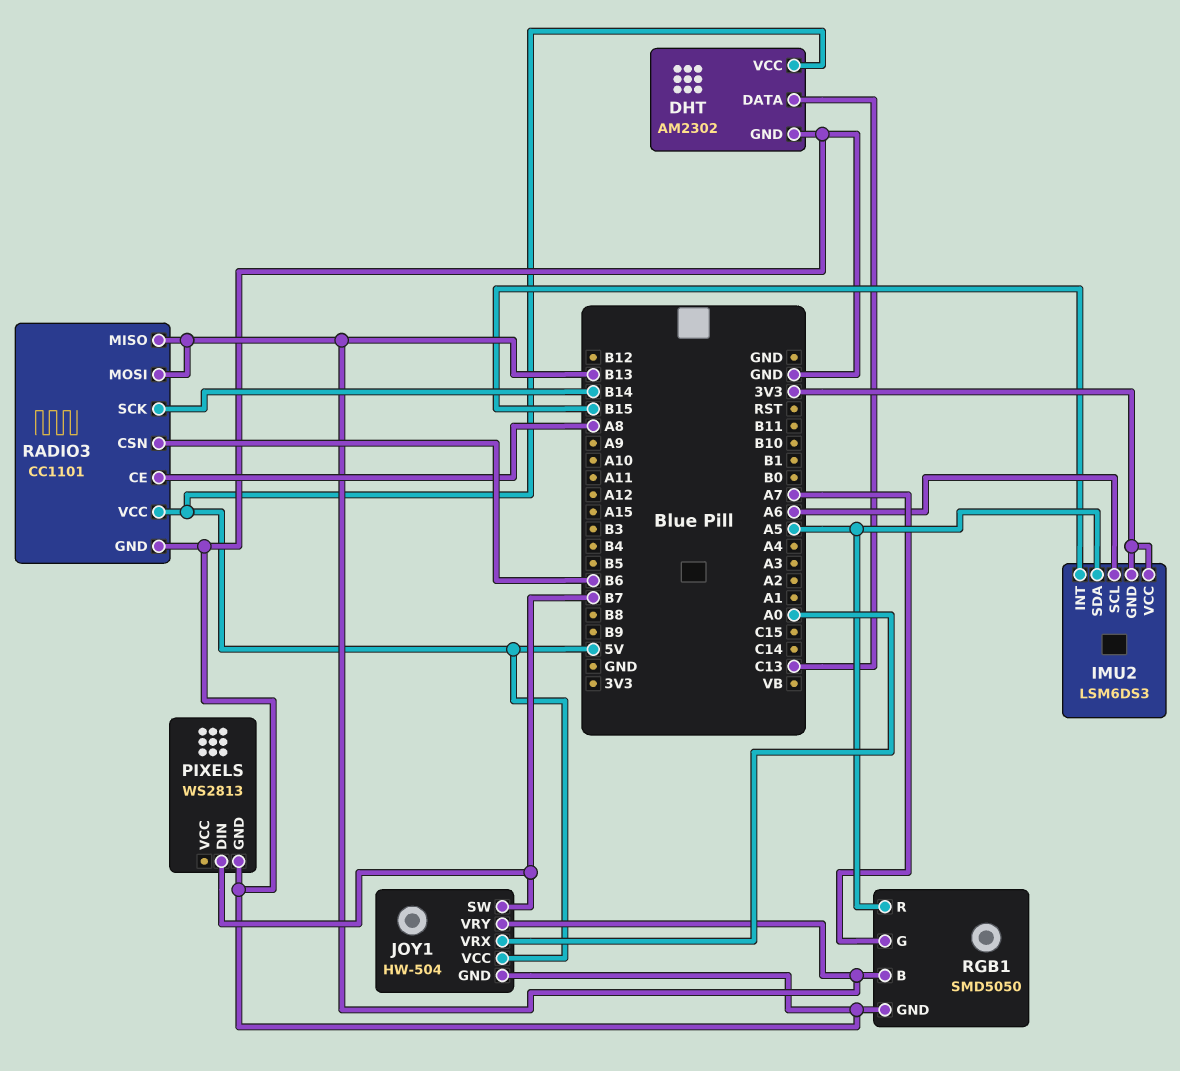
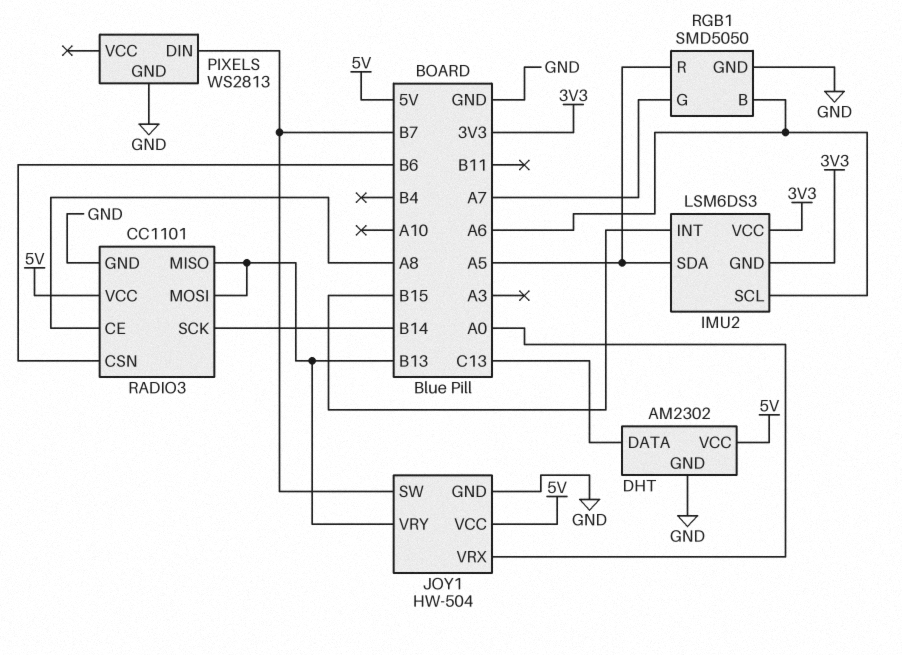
RGB1 pin B: B13 -> A6

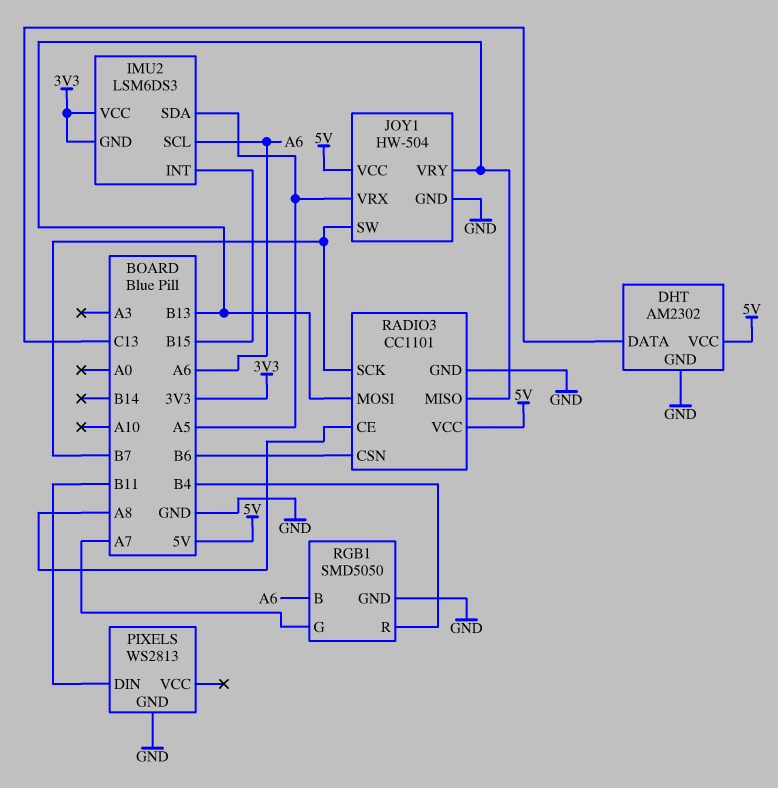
JOY1 pin VRX: A0 -> A5
PIXELS pin DIN: B7 -> B11
RADIO3 pin SCK: B14 -> B7
RGB1 pin R: A5 -> B4

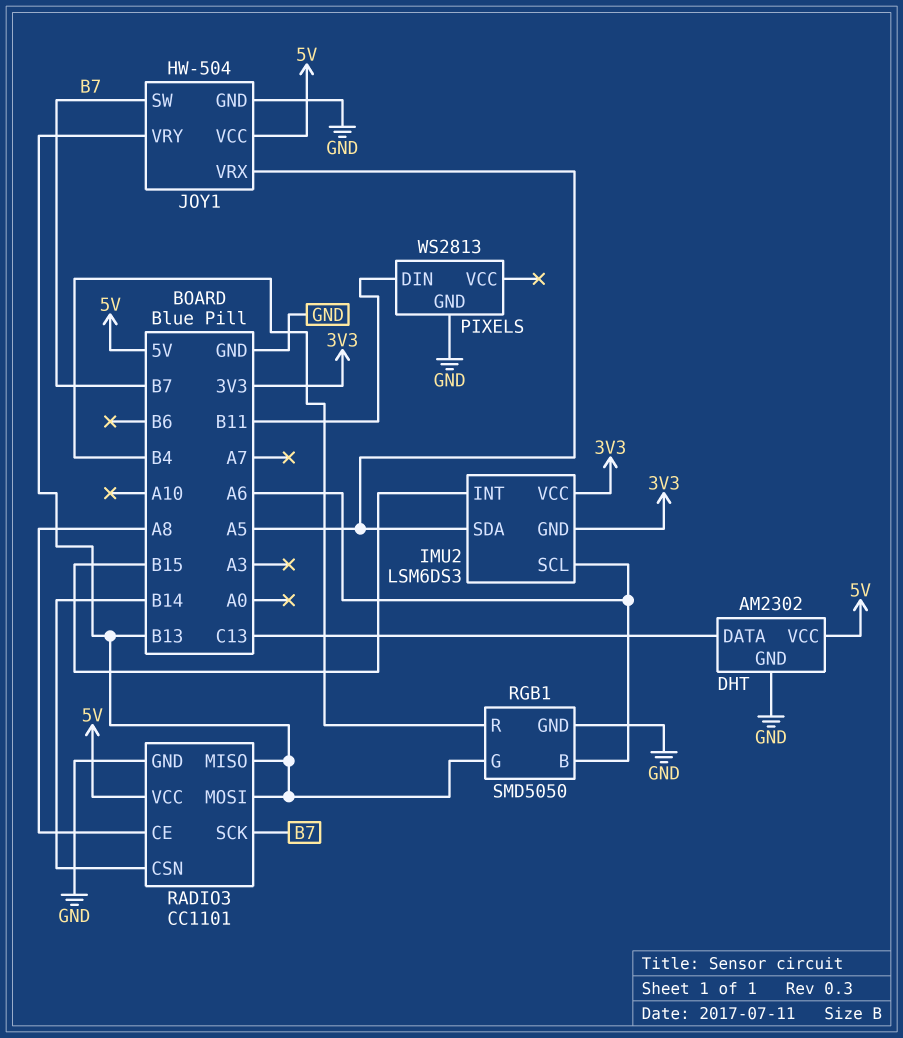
RADIO3 pin CSN: B6 -> B14
RGB1 pin G: A7 -> B13

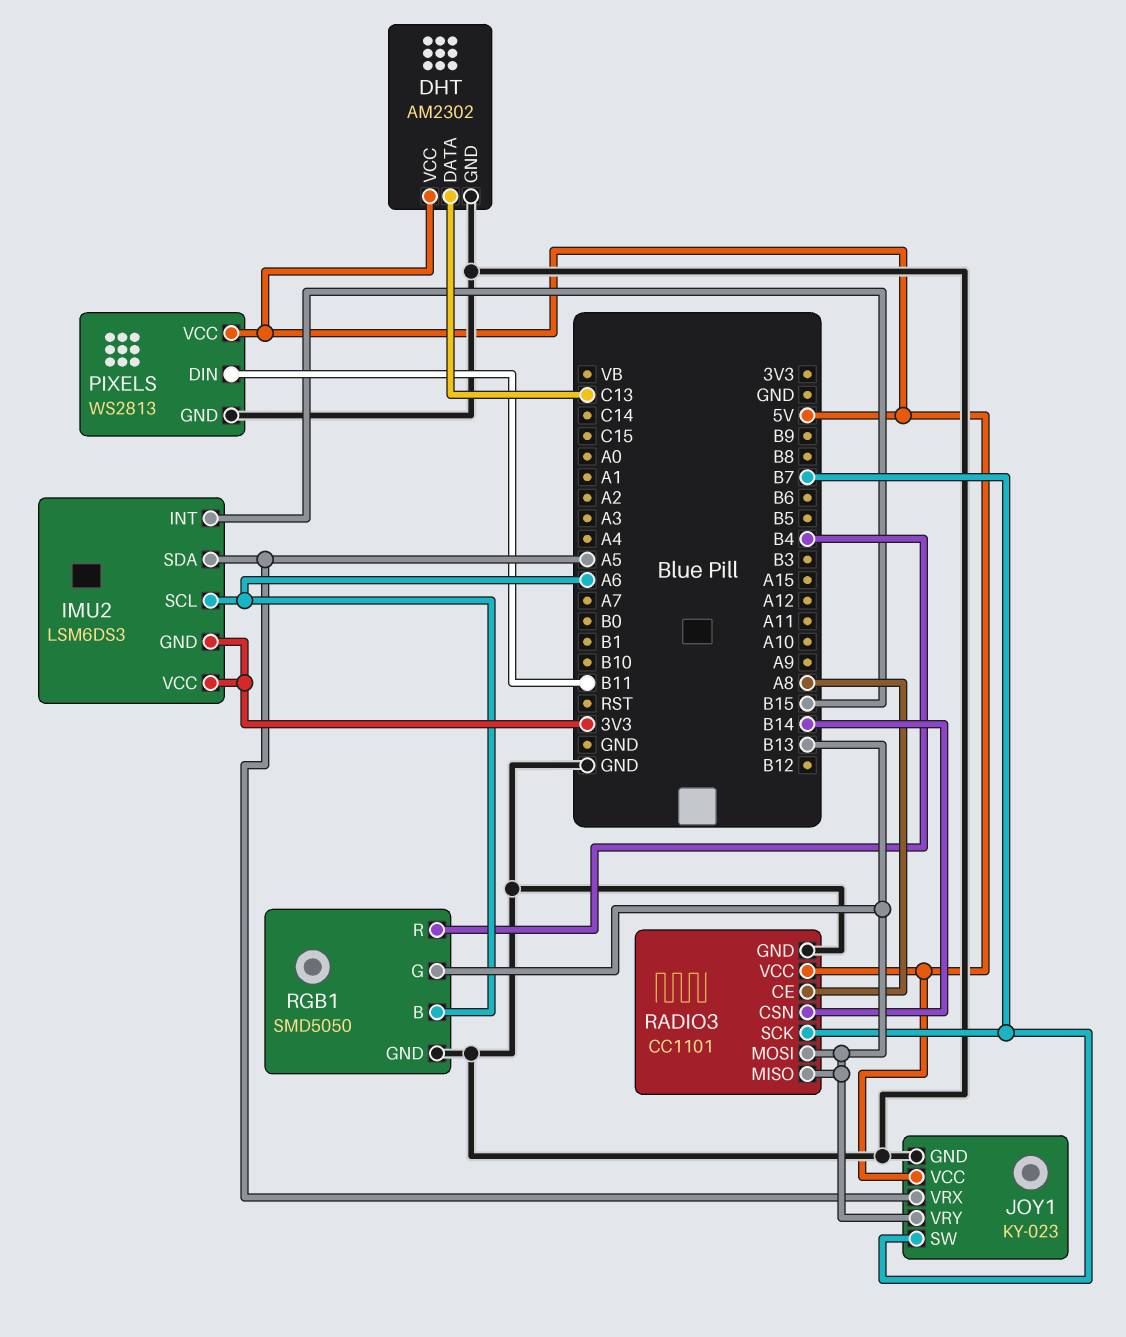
JOY1: HW-504 -> KY-023
PIXELS pin VCC: none -> 5V

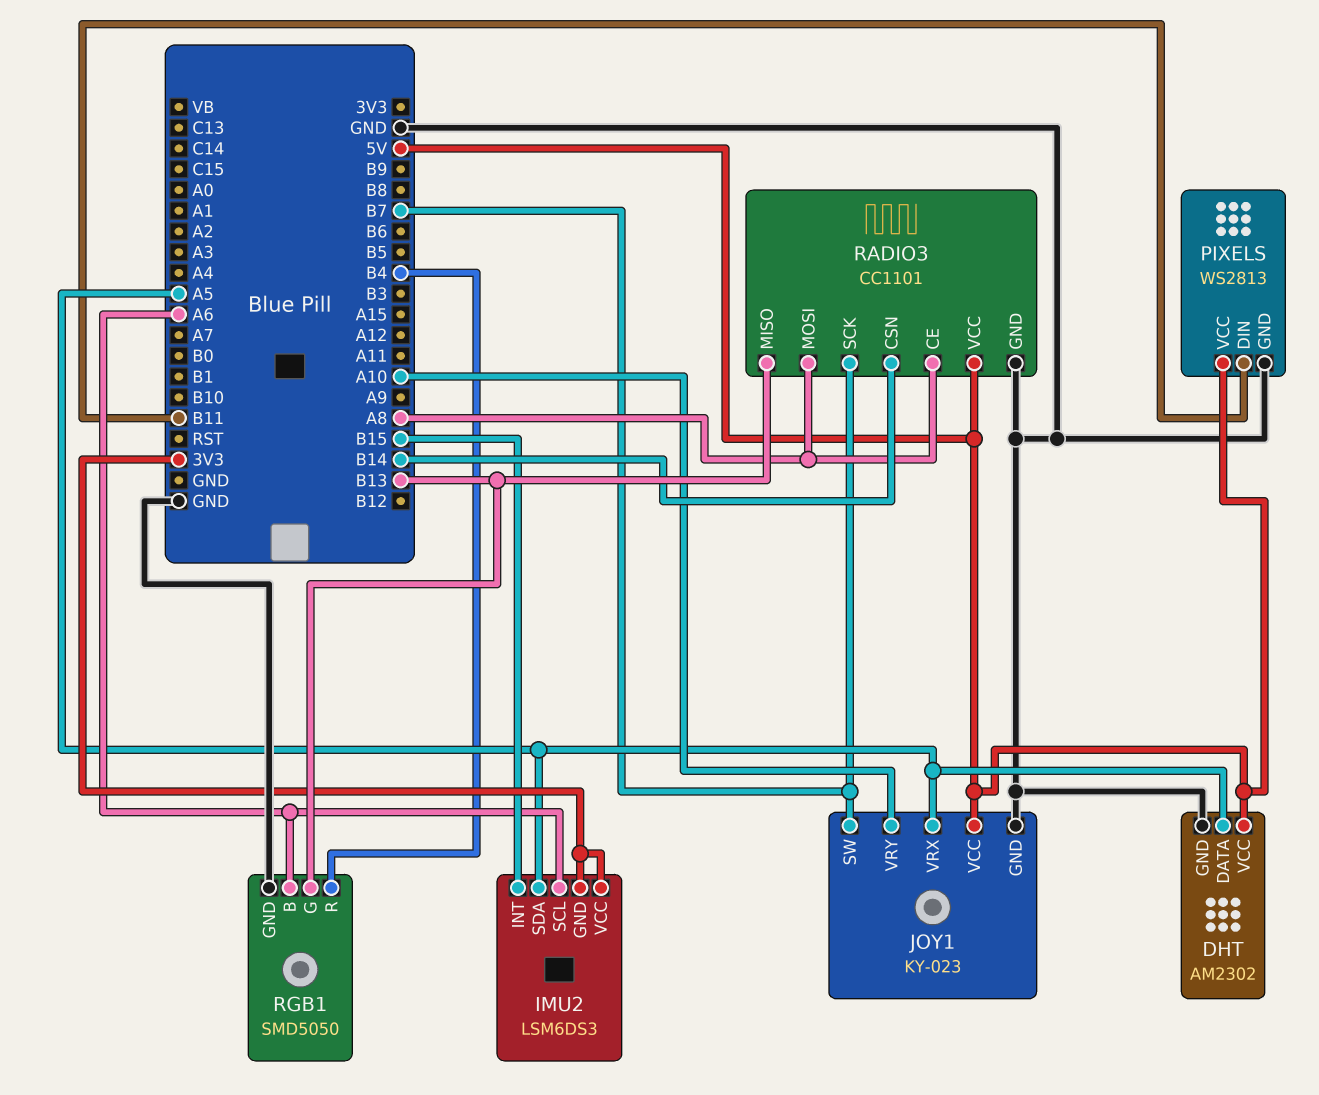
DHT pin DATA: C13 -> A5
JOY1 pin VRY: B13 -> A10
RADIO3 pin MOSI: B13 -> A8

